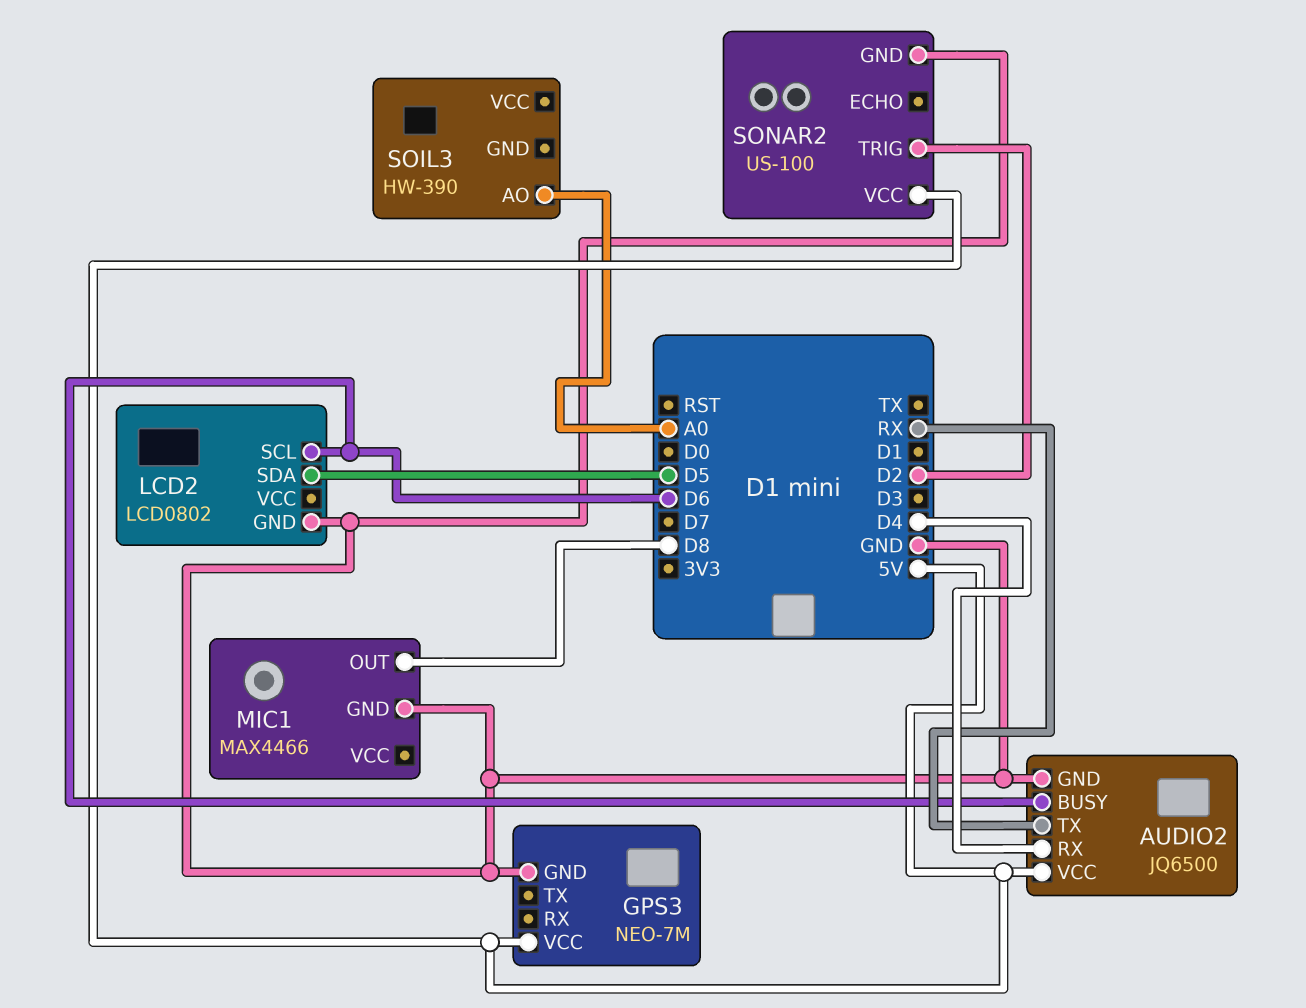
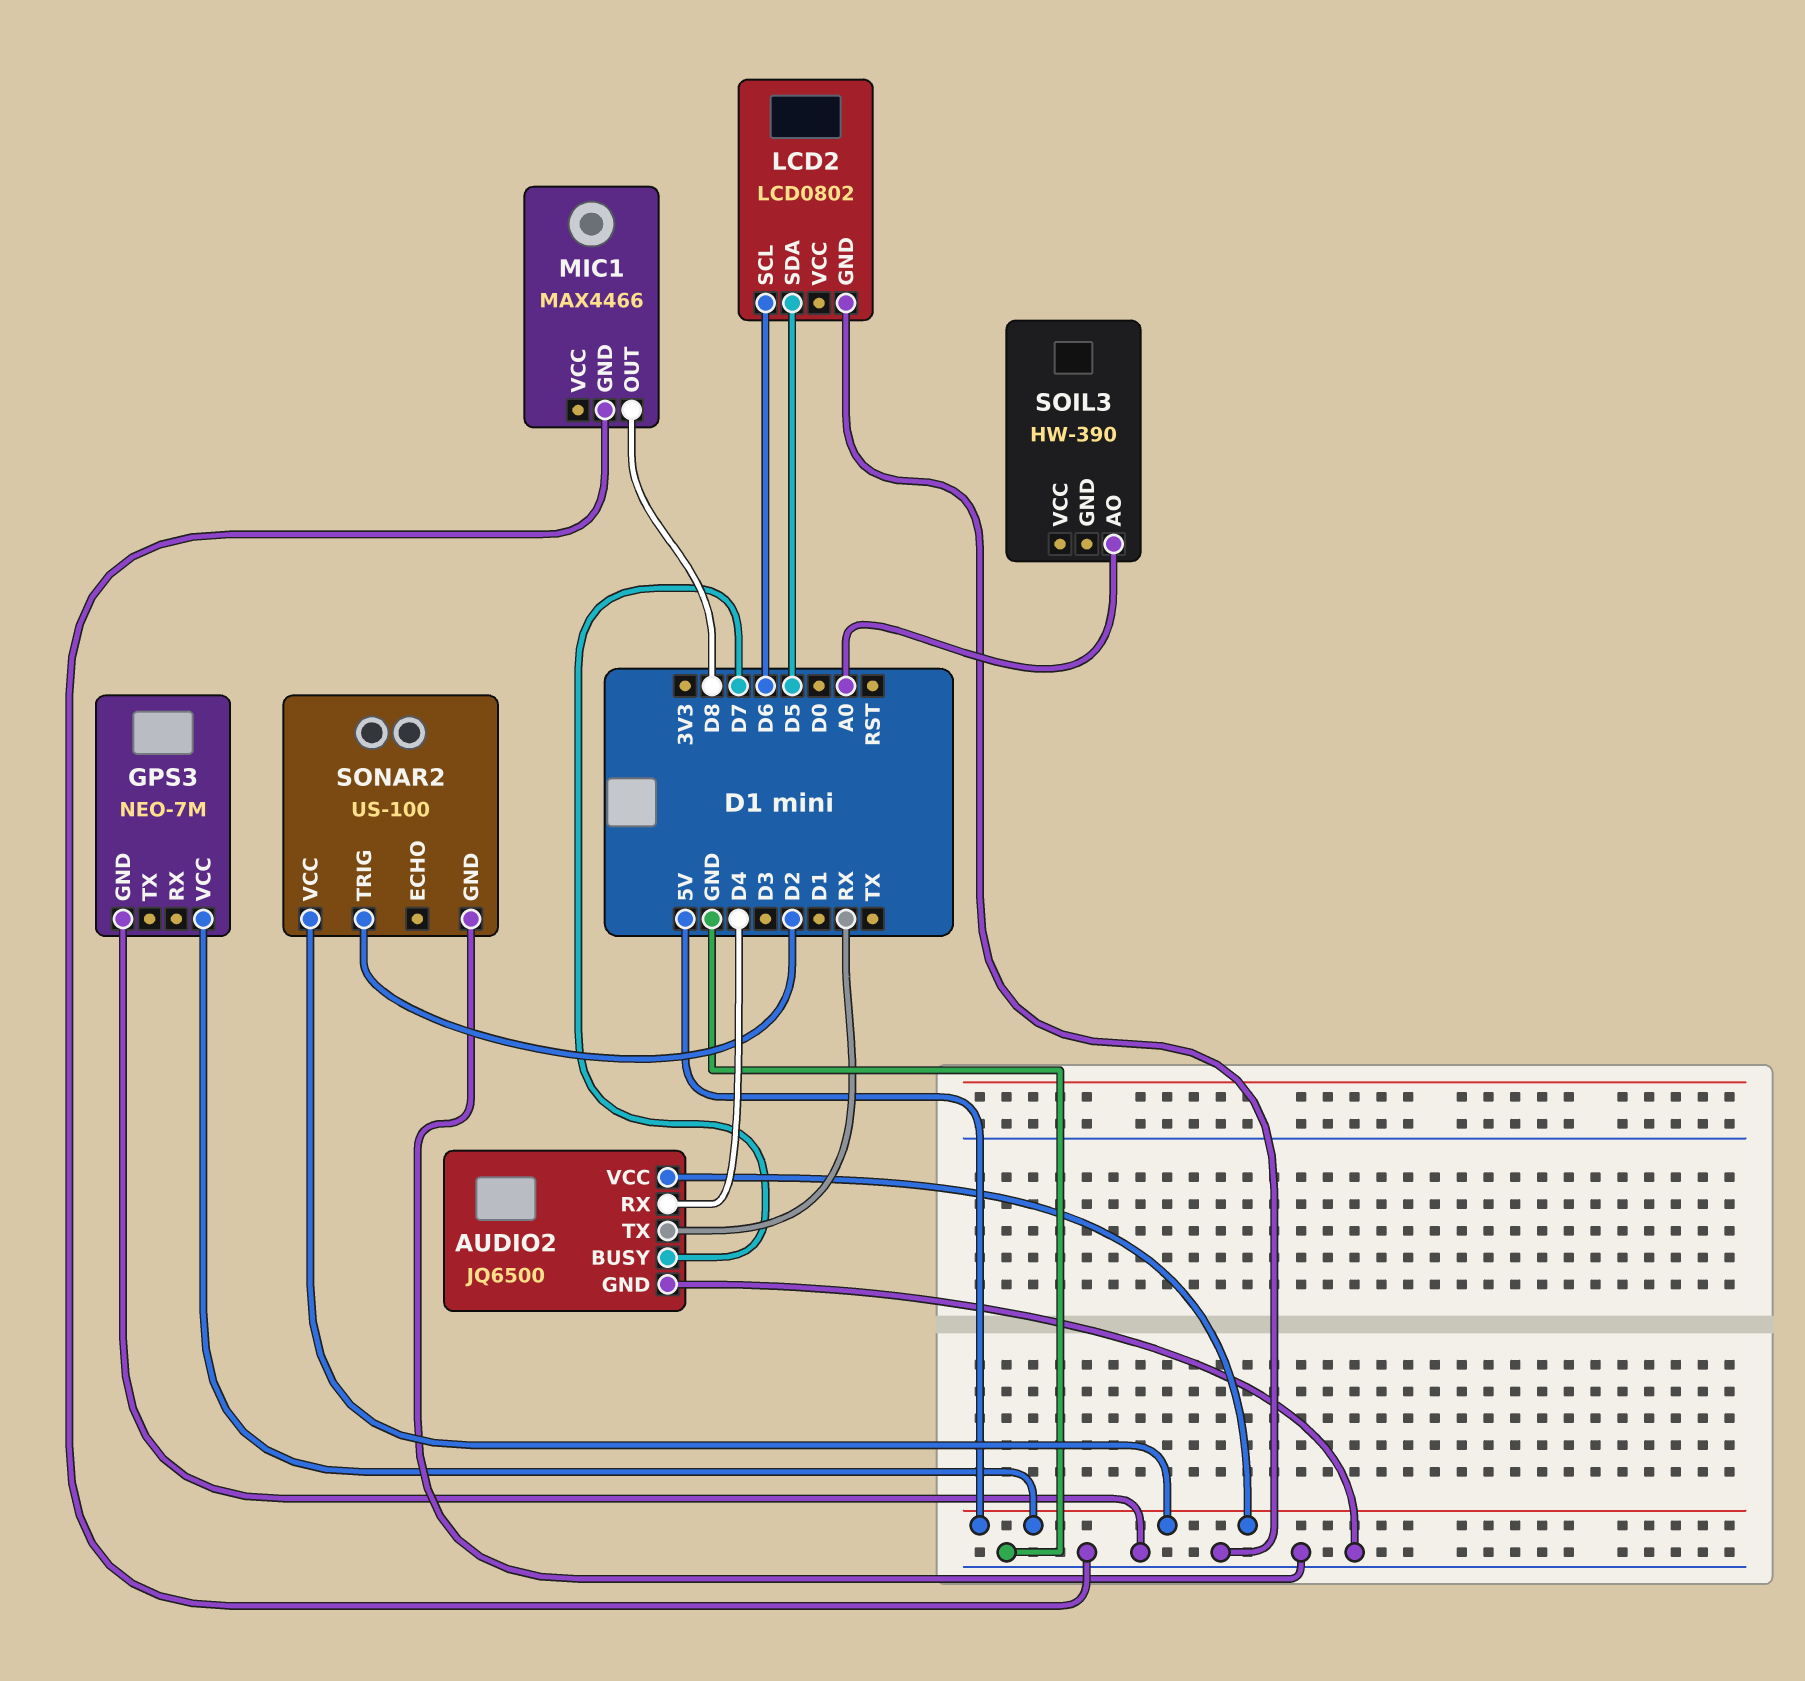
AUDIO2 pin BUSY: D6 -> D7

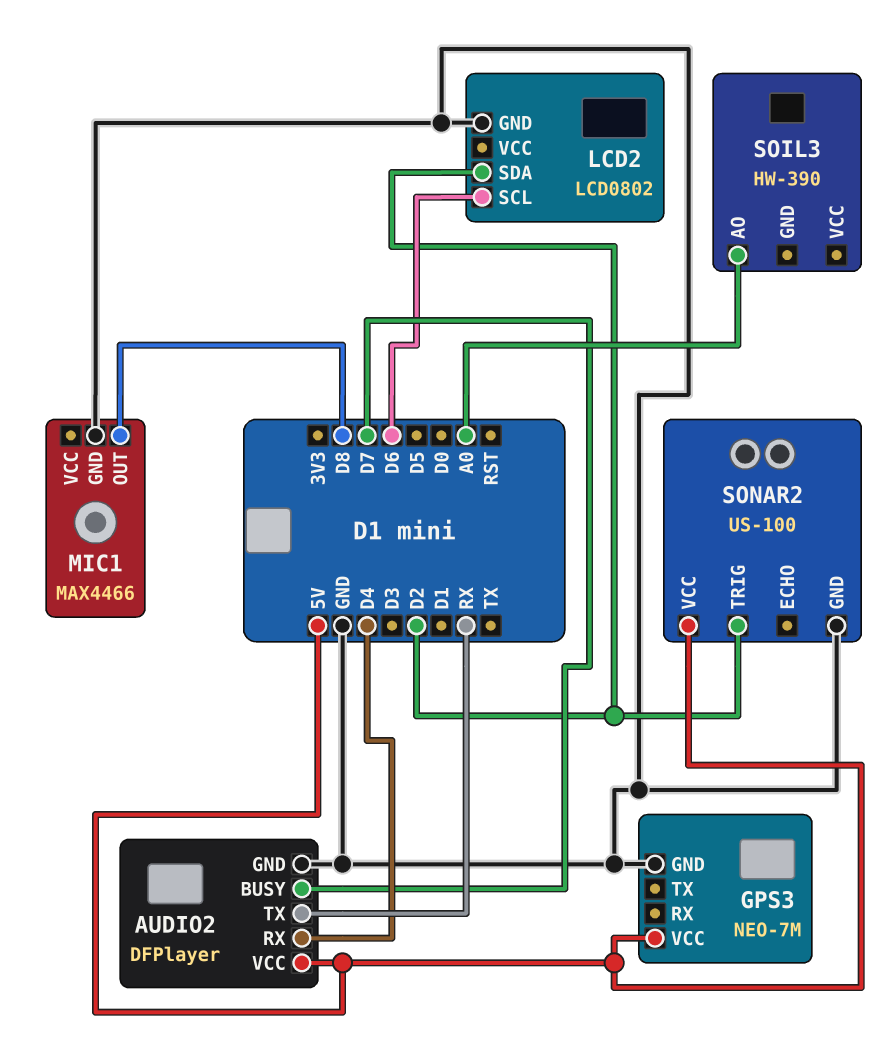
AUDIO2: JQ6500 -> DFPlayer
LCD2 pin SDA: D5 -> D2

